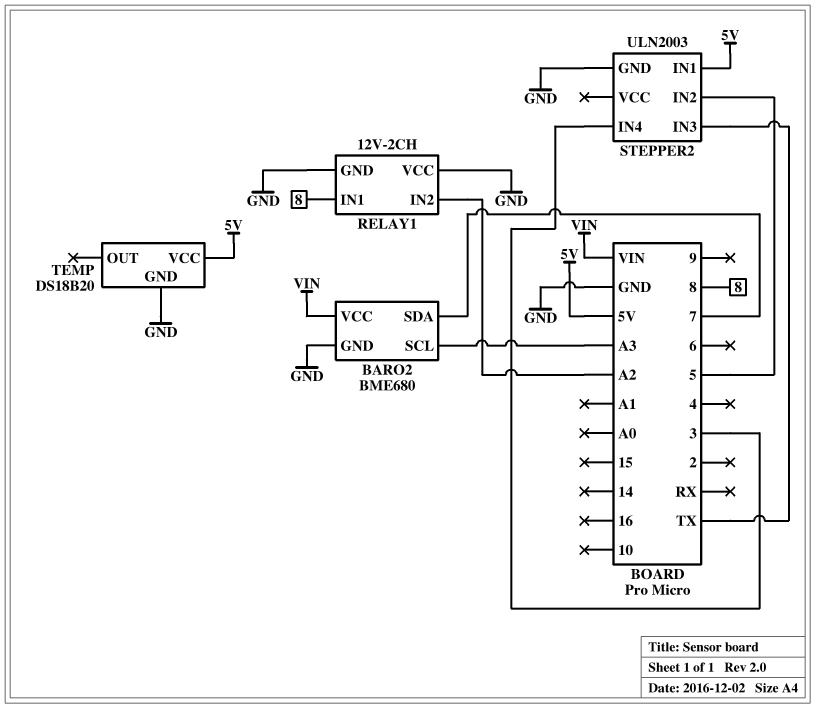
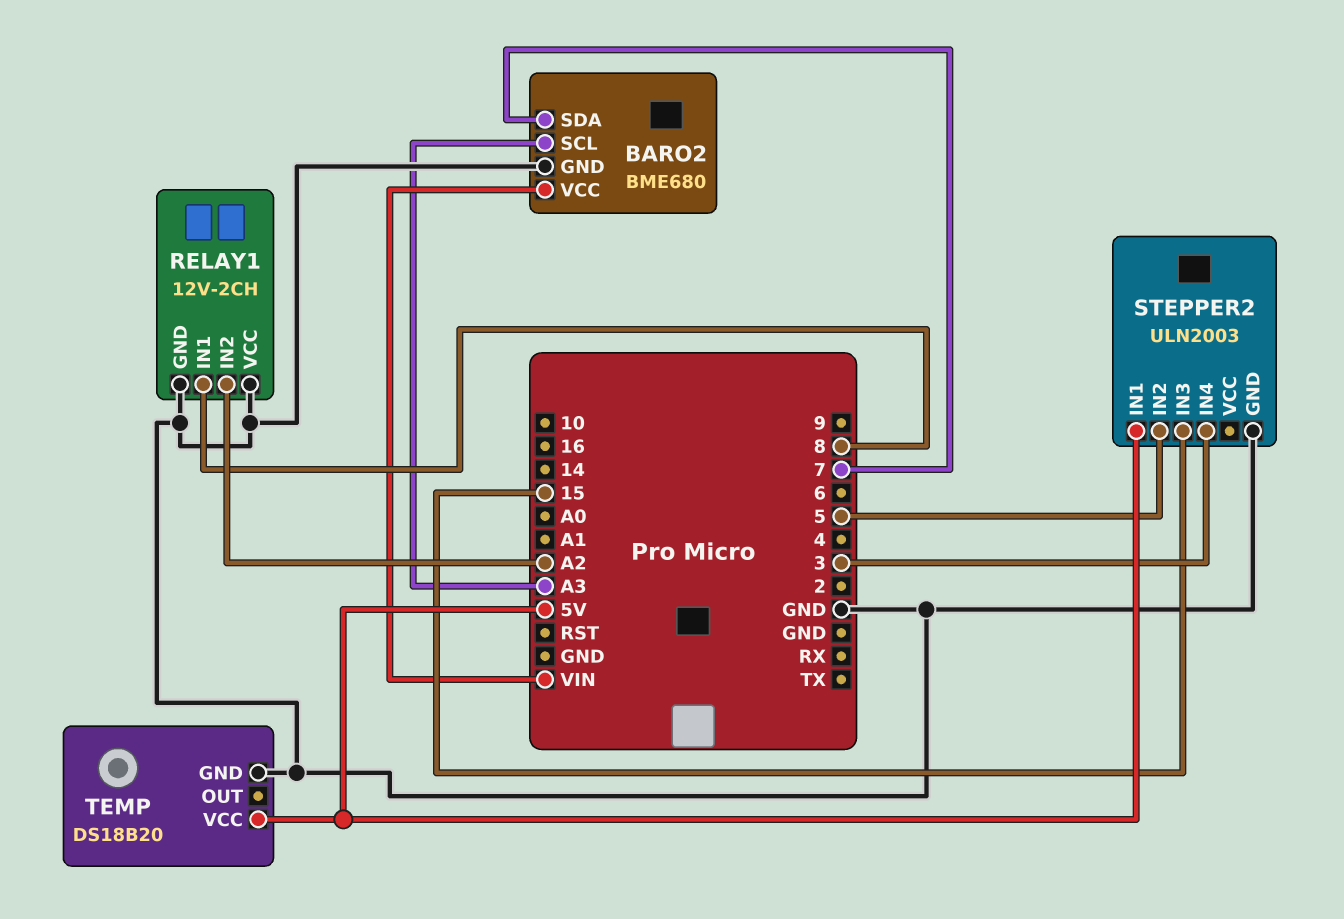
STEPPER2 pin IN3: TX -> 15

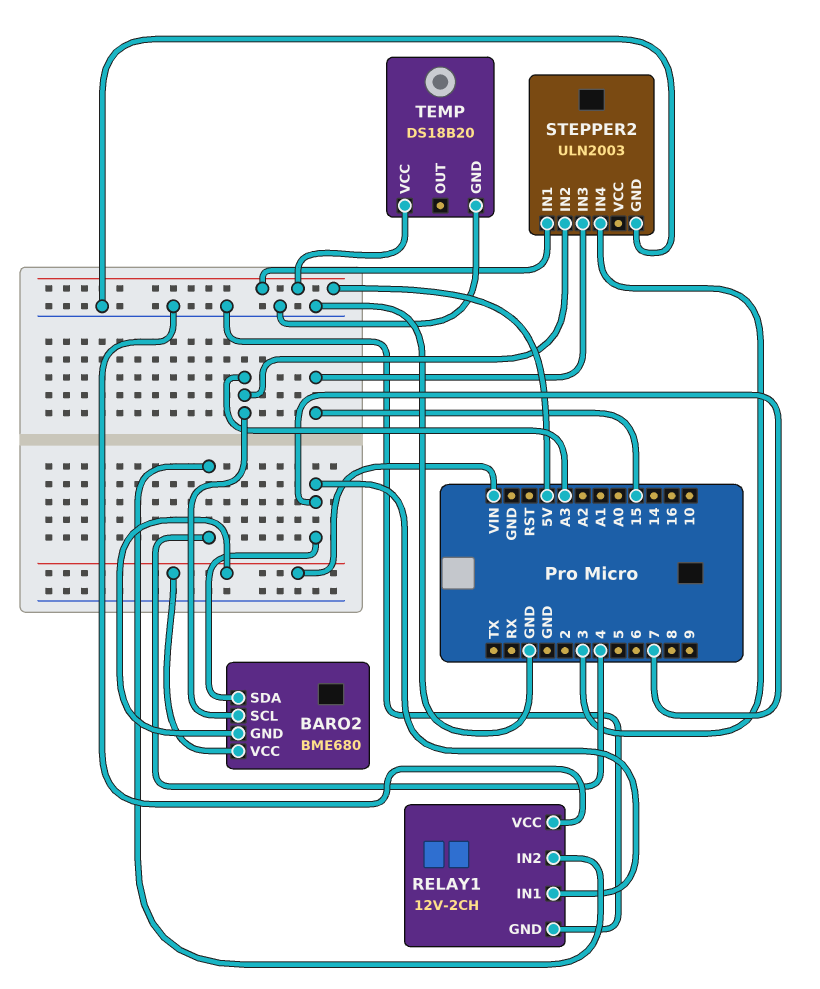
BARO2 pin GND: GND -> VIN
RELAY1 pin IN1: 8 -> 7
RELAY1 pin IN2: A2 -> 4
STEPPER2 pin IN2: 5 -> A3

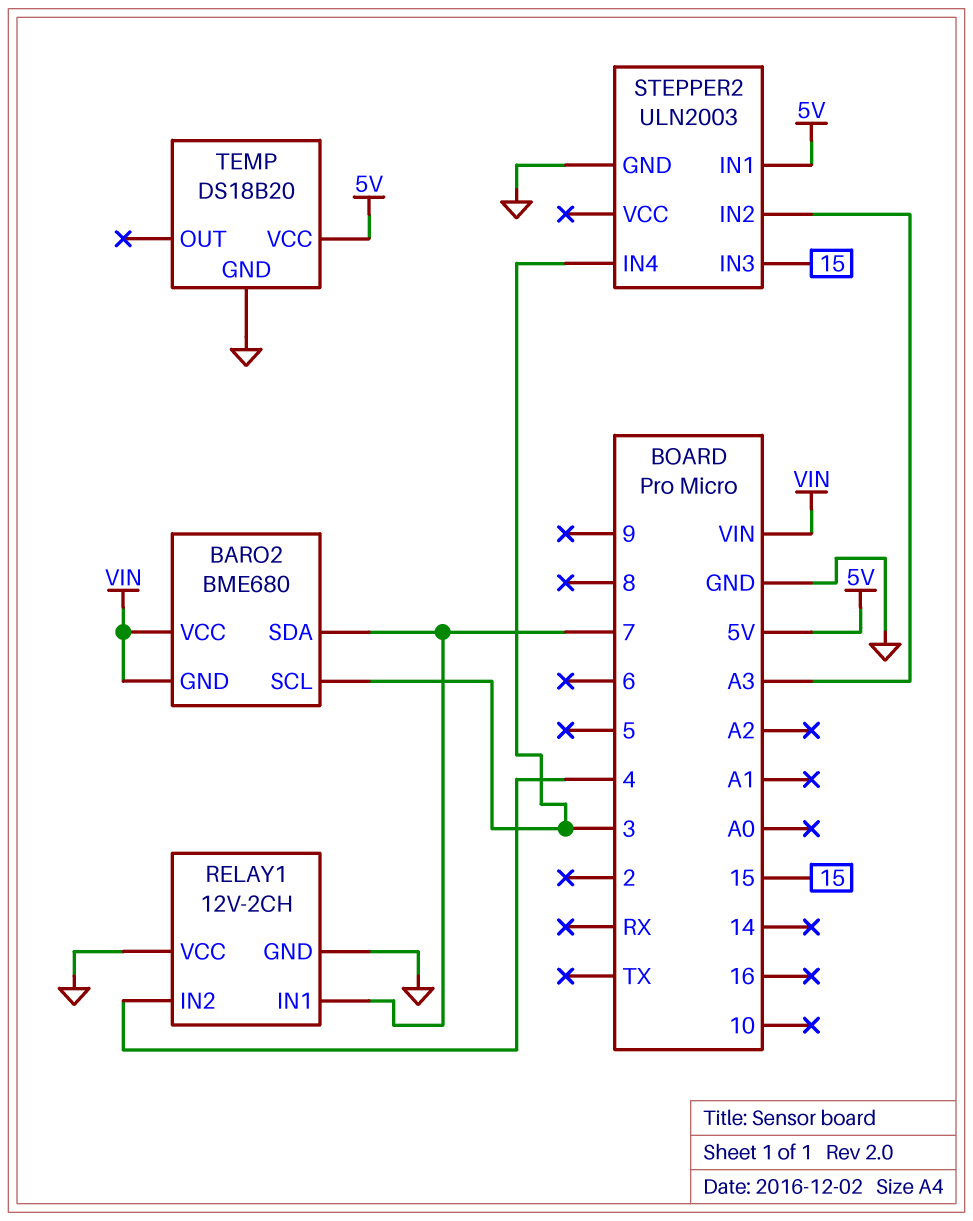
BARO2 pin SCL: A3 -> 3

